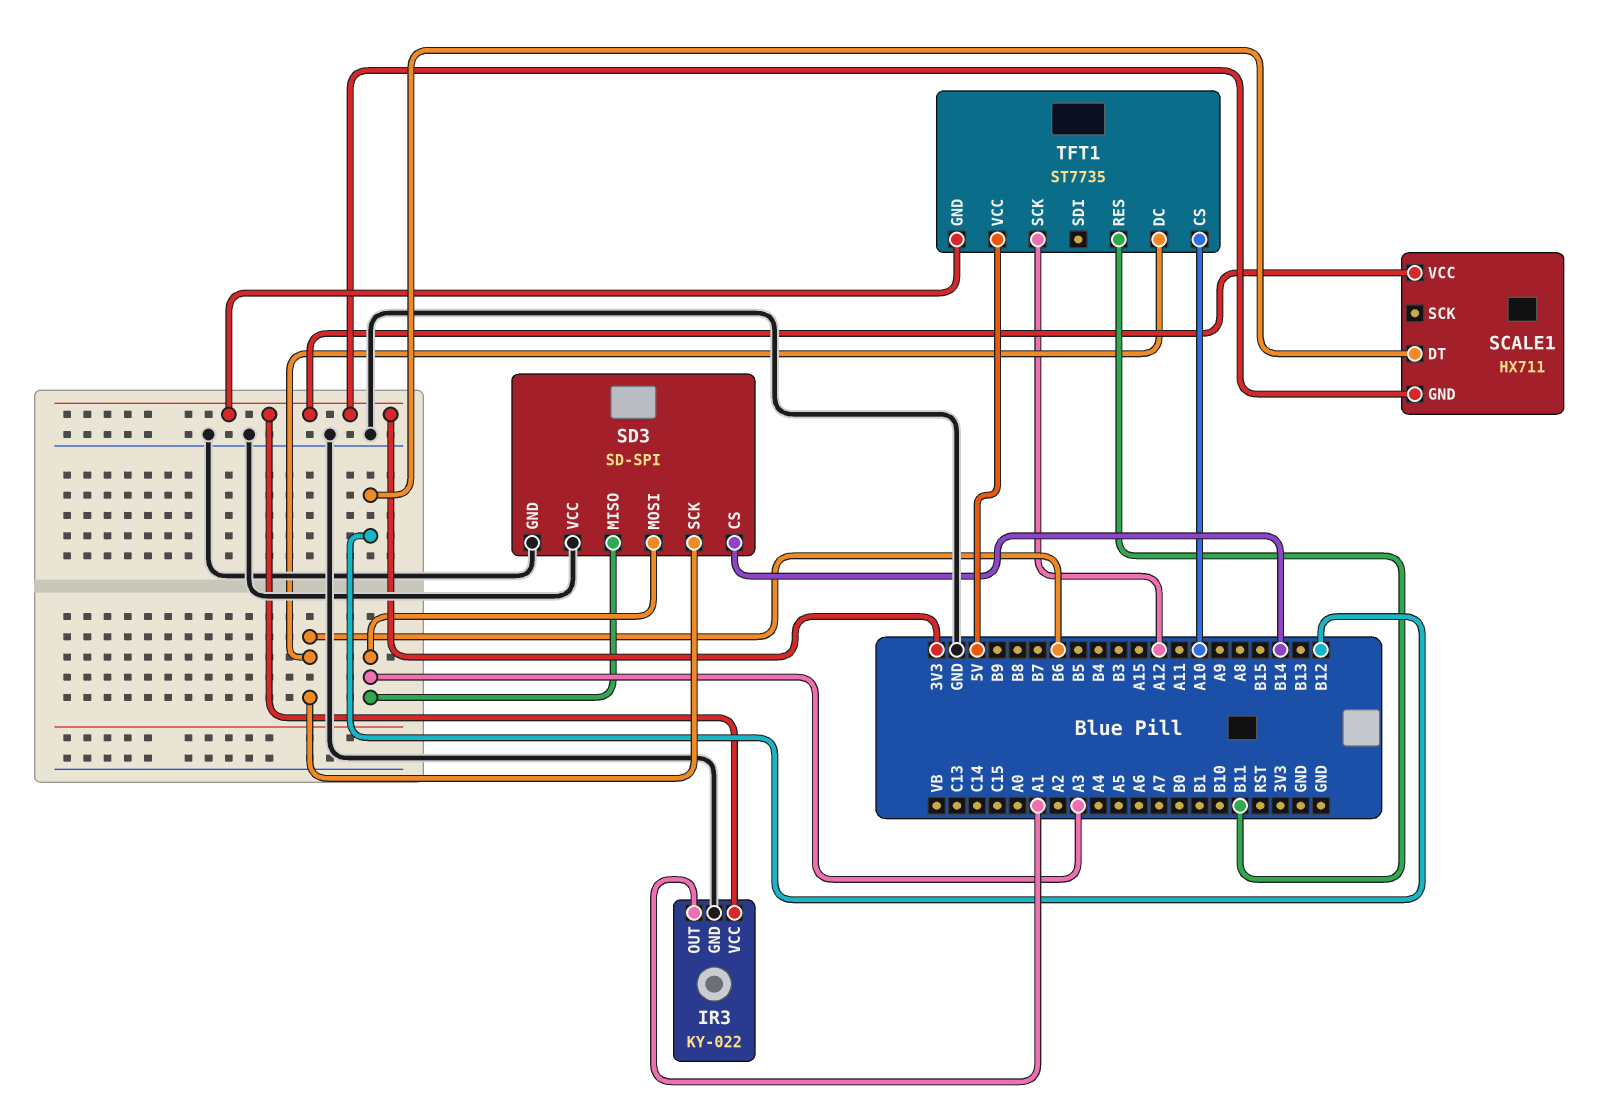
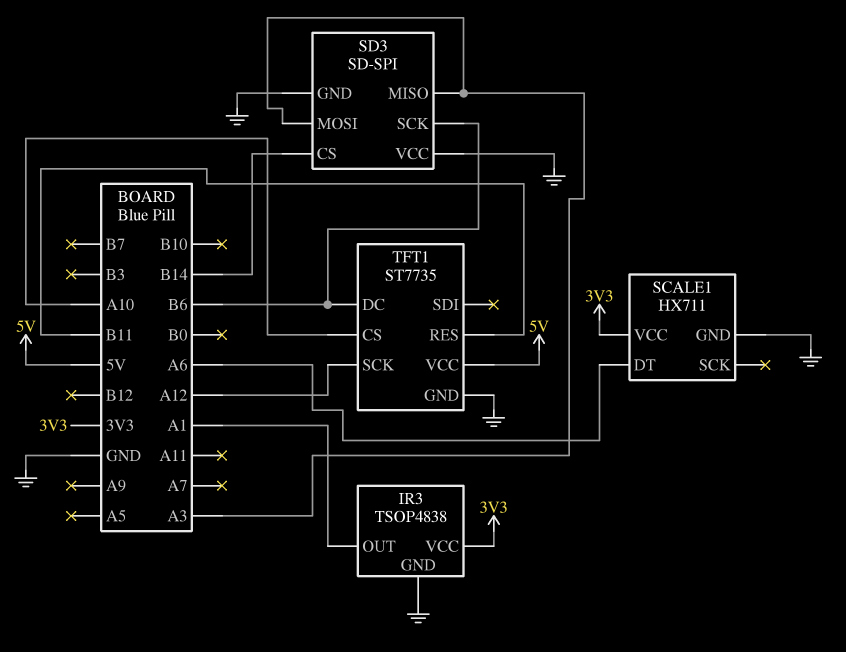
IR3: KY-022 -> TSOP4838
SCALE1 pin DT: B12 -> A6
SCALE1 pin GND: 3V3 -> GND
TFT1 pin GND: 3V3 -> GND

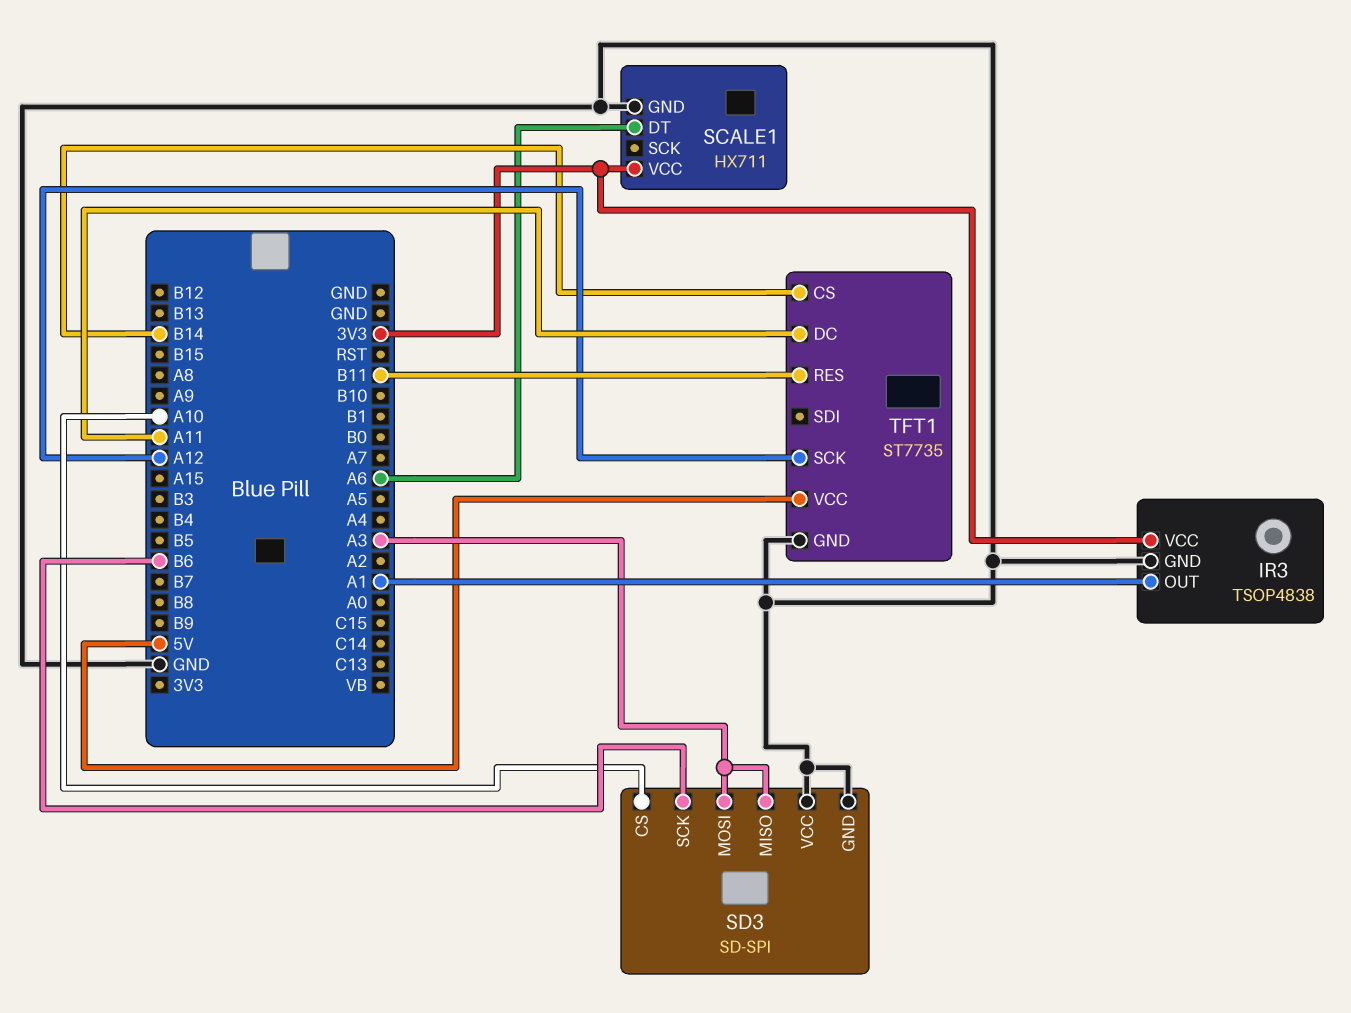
SD3 pin CS: B14 -> A10
TFT1 pin CS: A10 -> B14
TFT1 pin DC: B6 -> A11

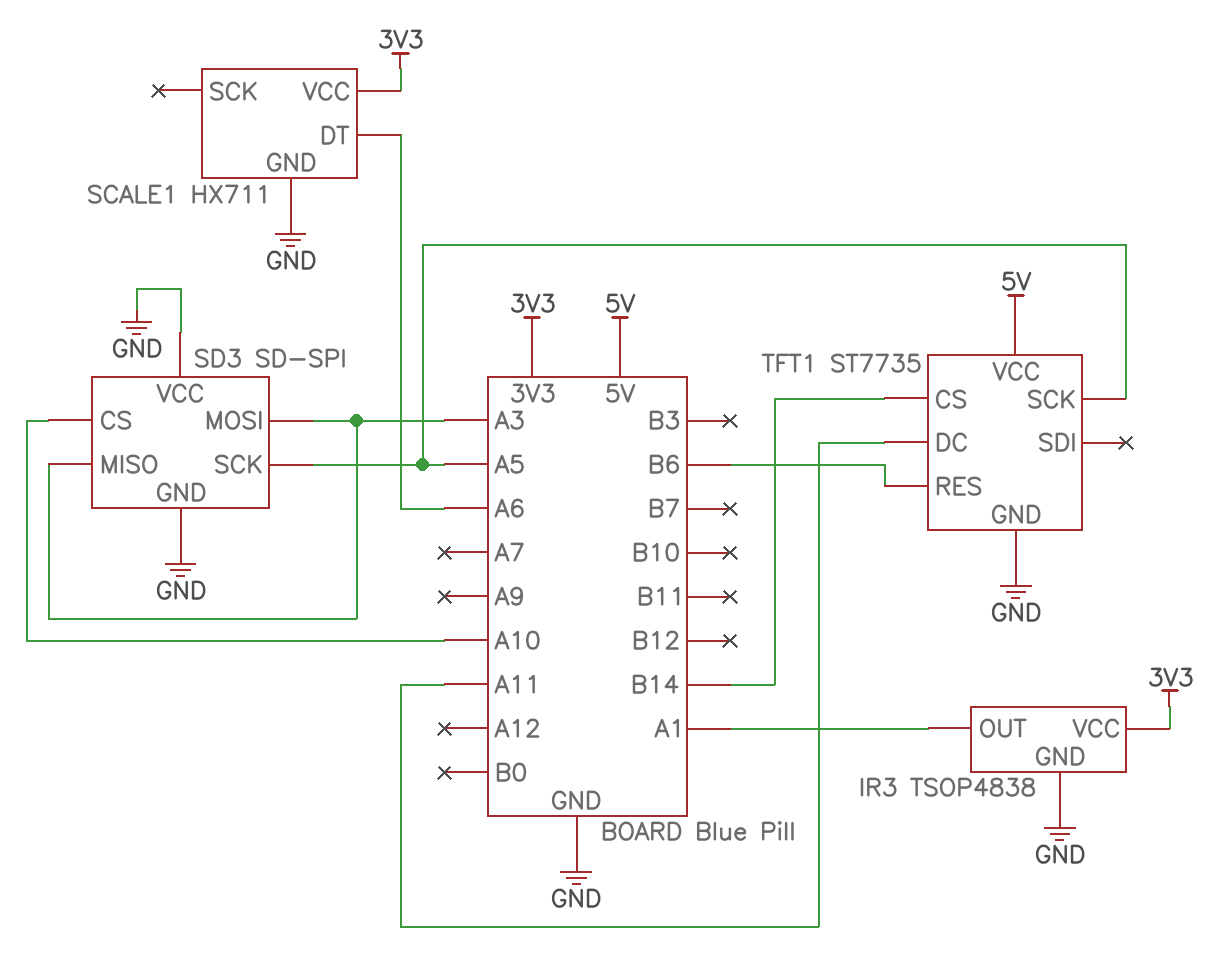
SD3 pin SCK: B6 -> A5
TFT1 pin RES: B11 -> B6
TFT1 pin SCK: A12 -> A5

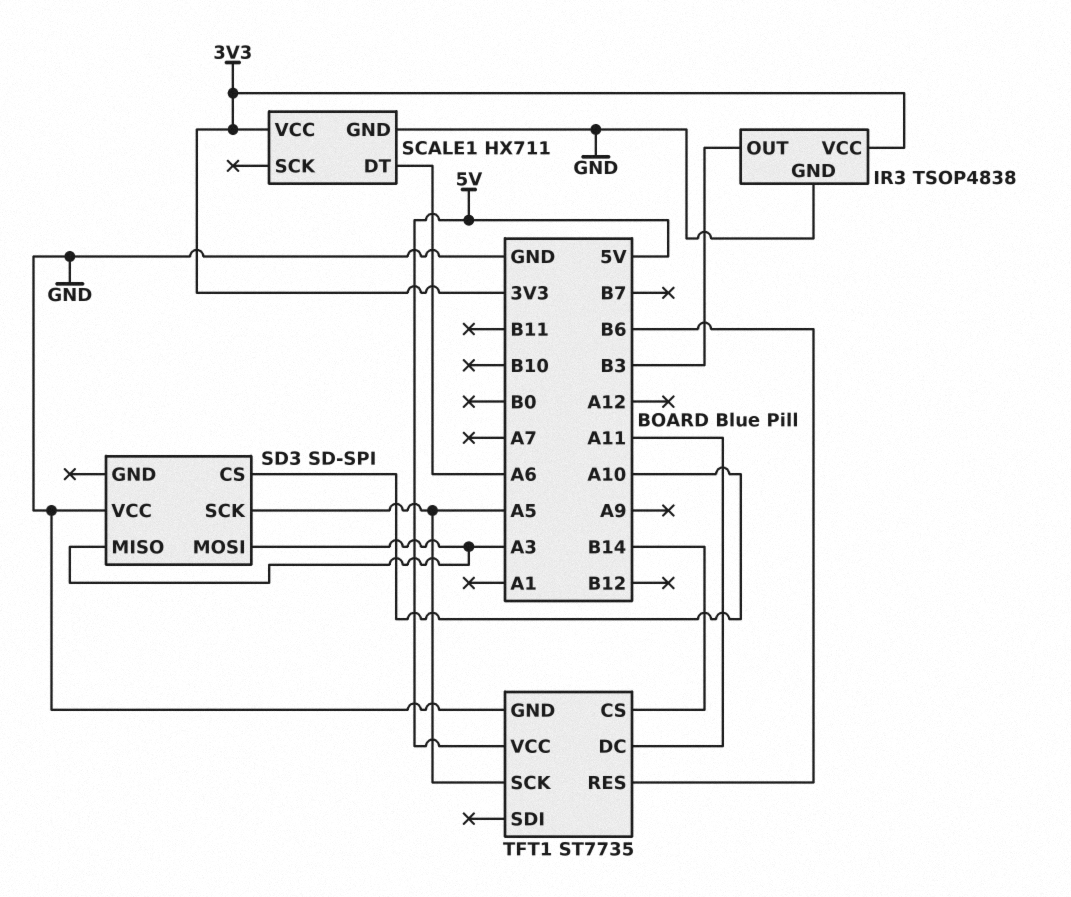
IR3 pin OUT: A1 -> B3
SD3 pin GND: GND -> none

